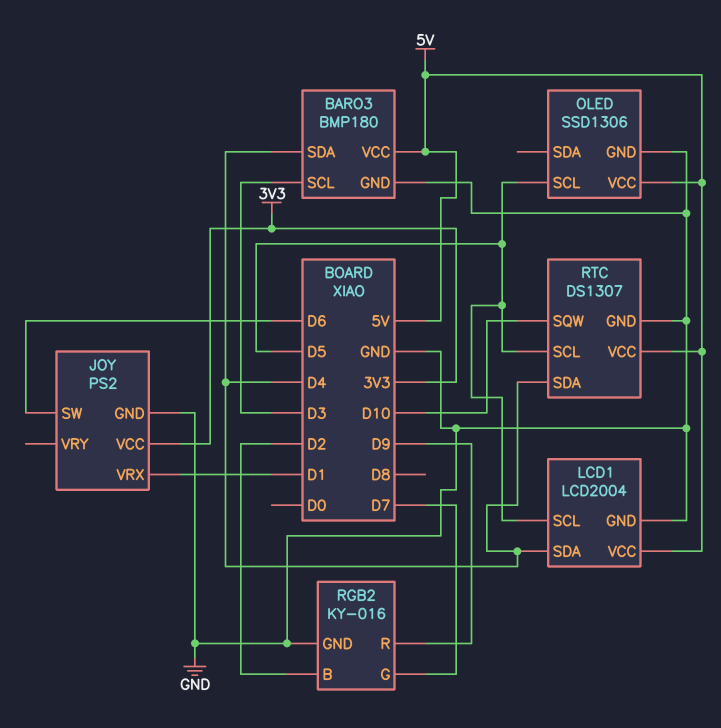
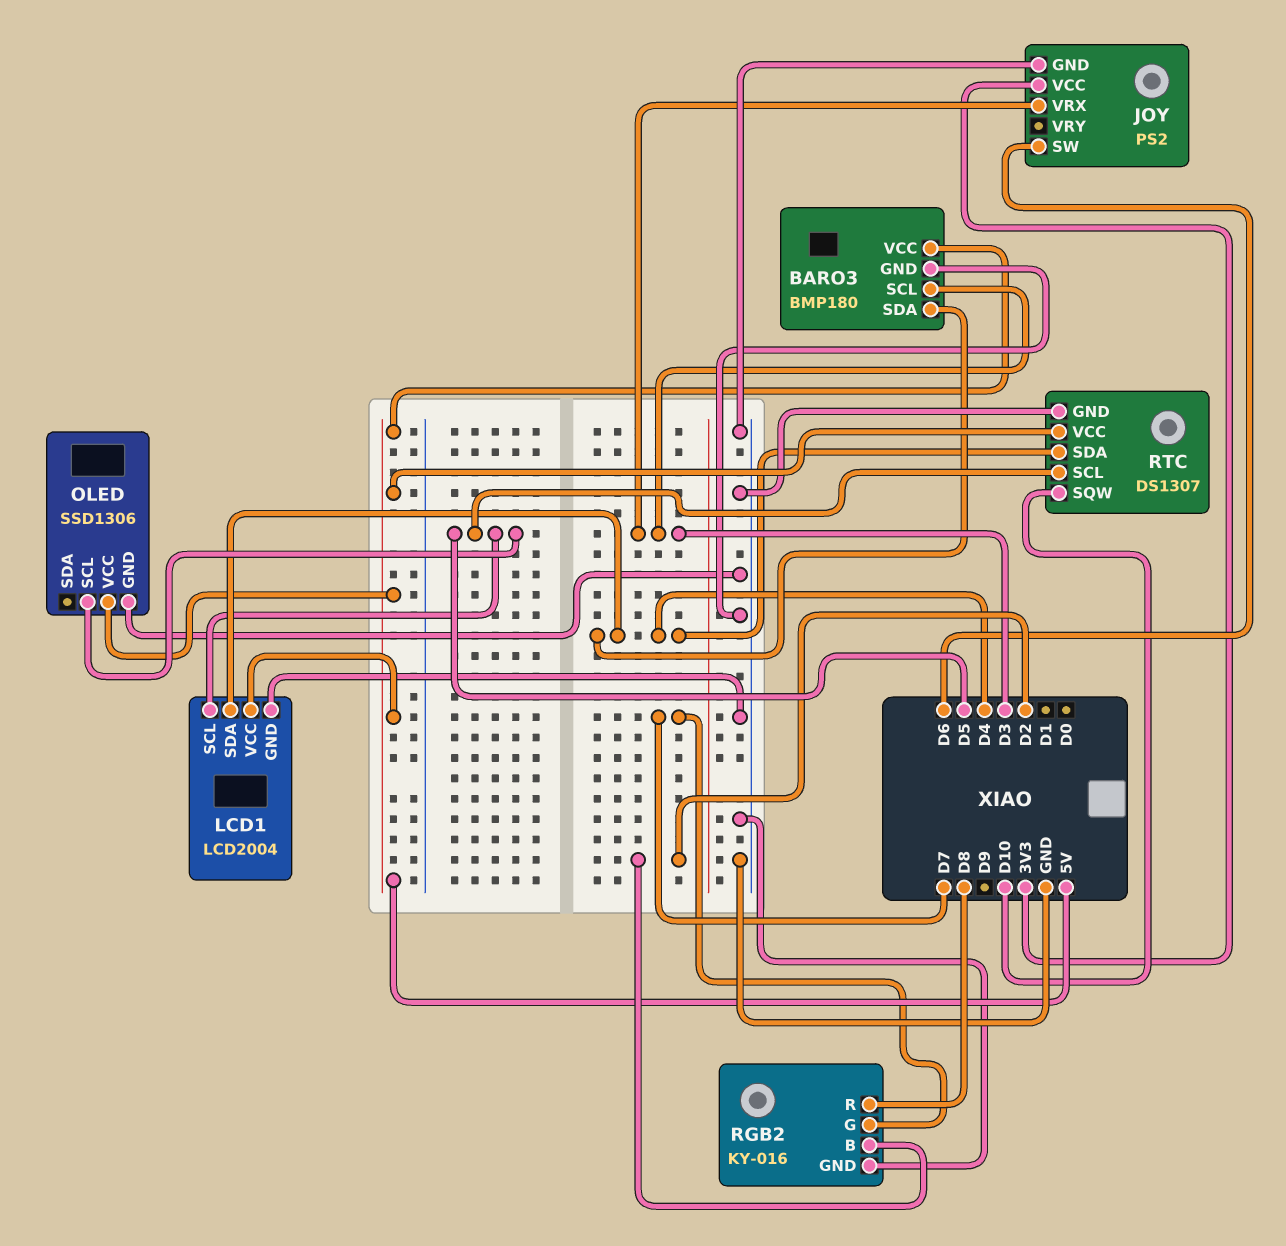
JOY pin VRX: D1 -> D3
RGB2 pin R: D9 -> D8

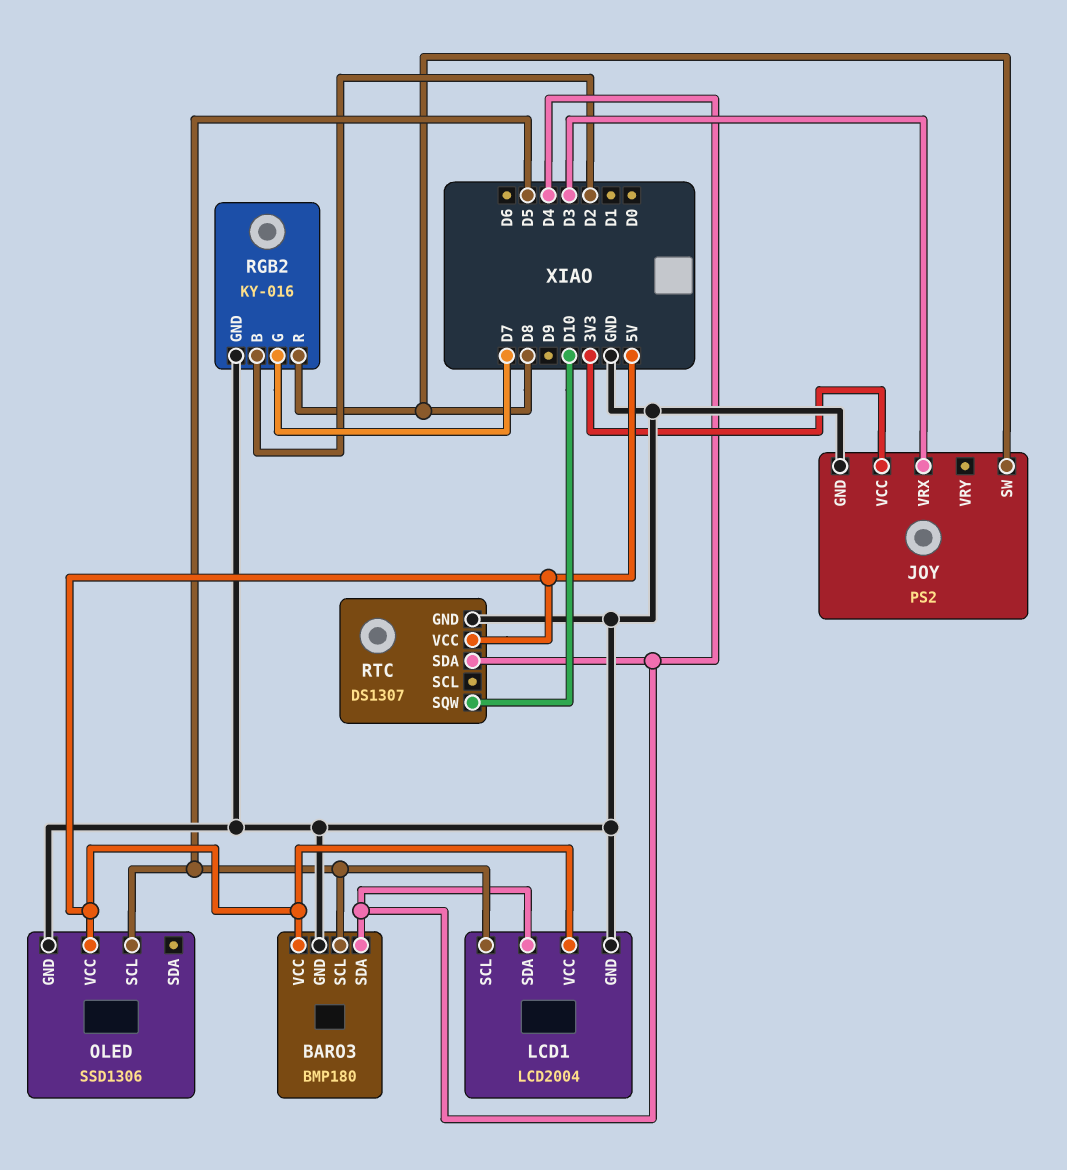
BARO3 pin SCL: D3 -> D5
JOY pin SW: D6 -> D8
RTC pin SCL: D5 -> none

